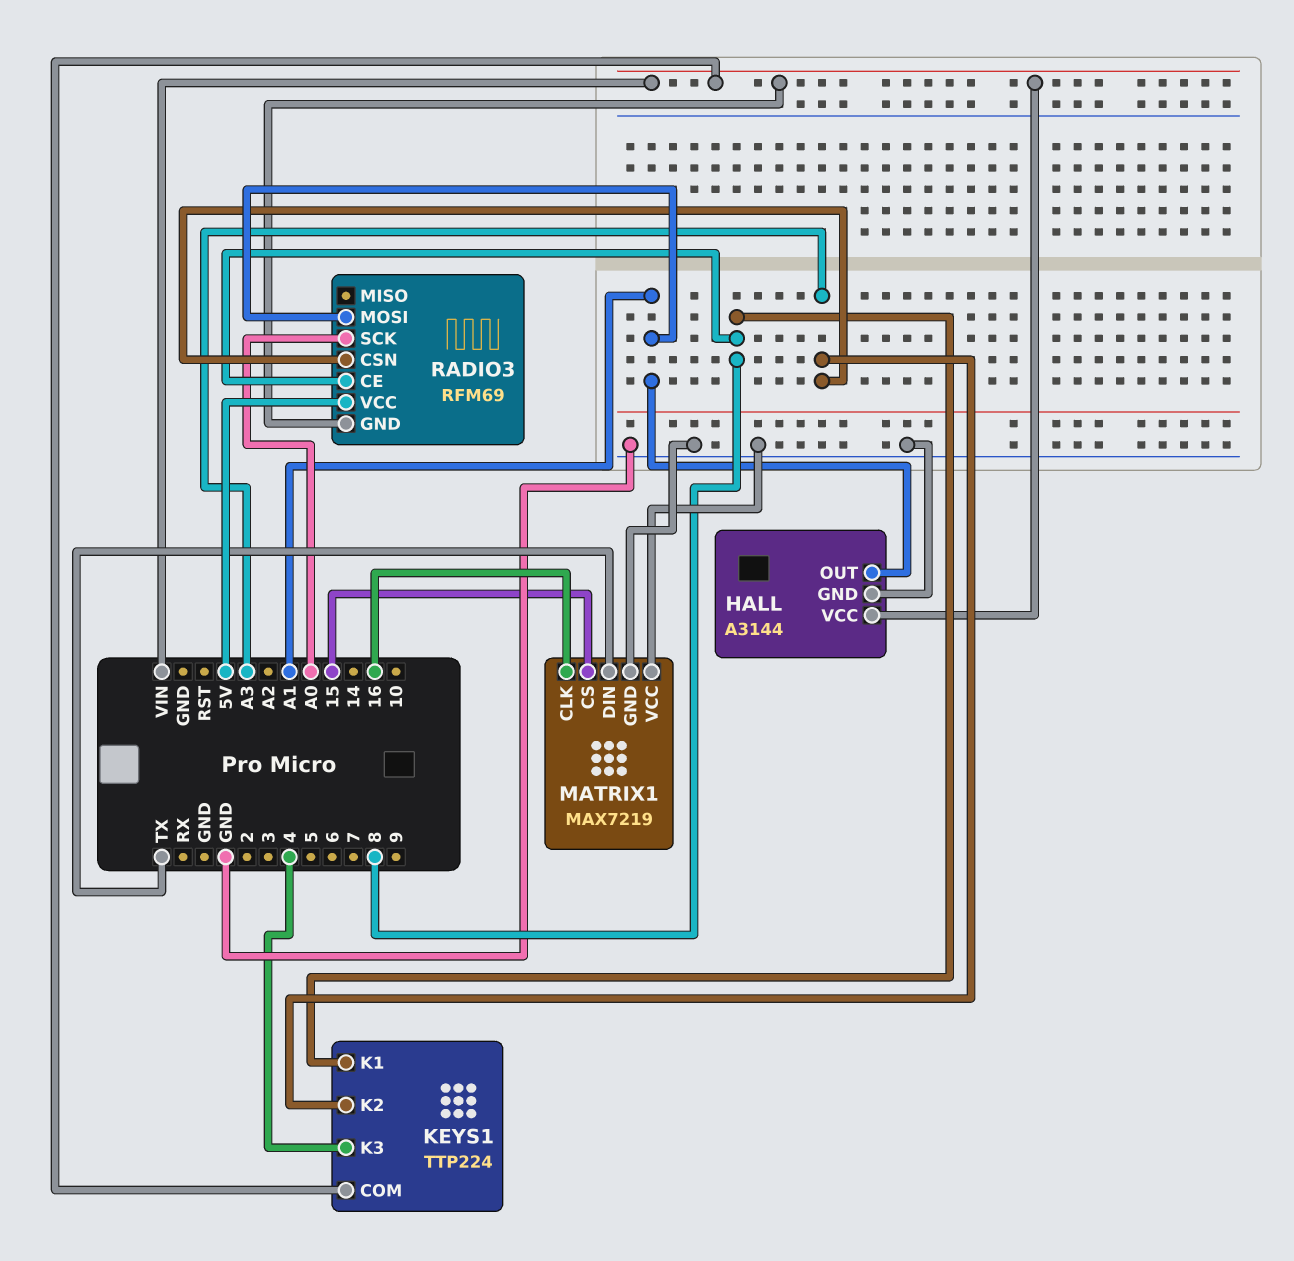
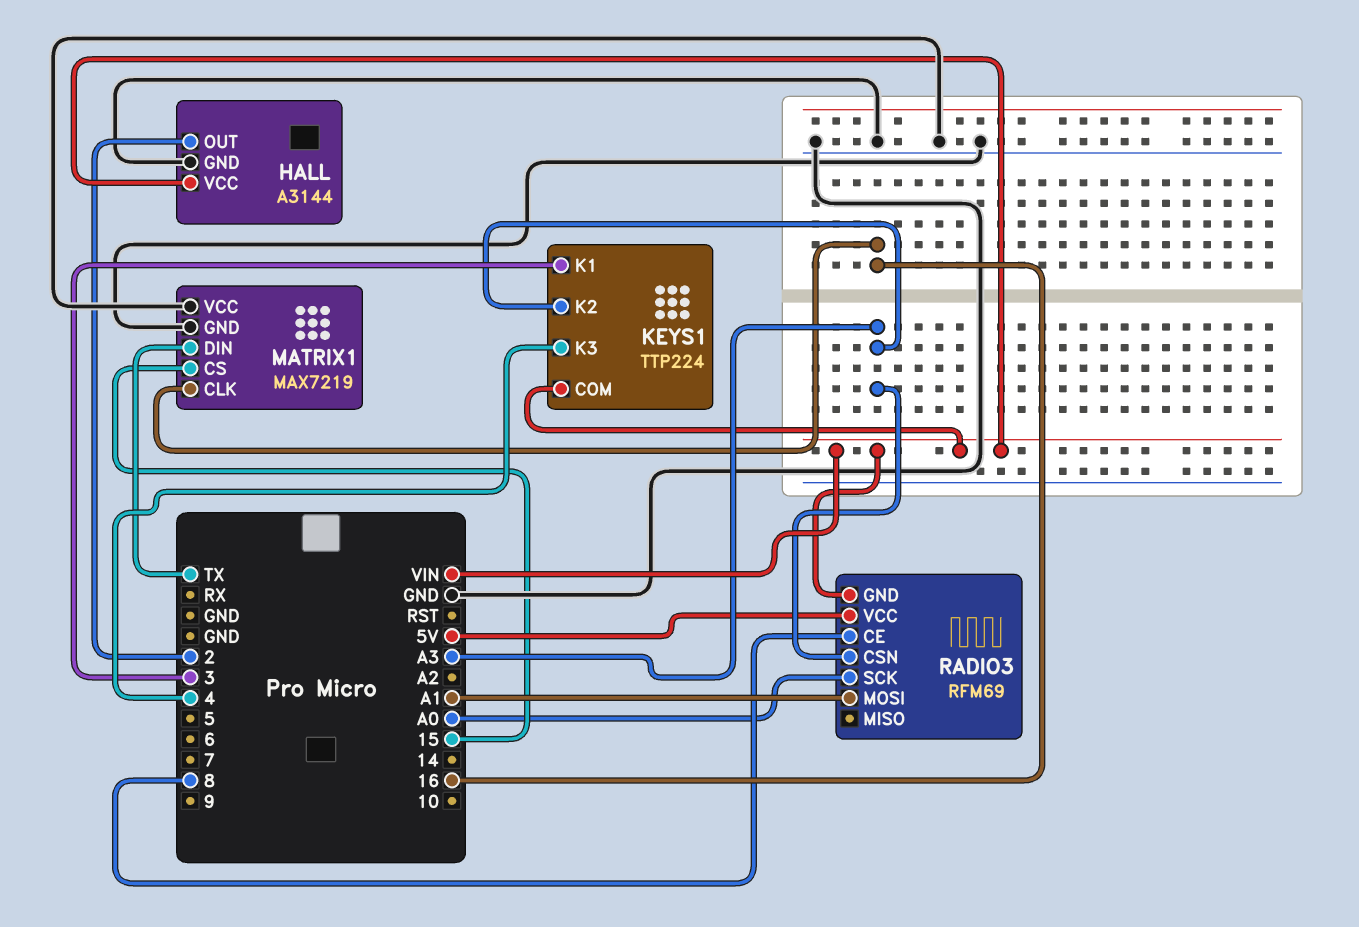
HALL pin OUT: A1 -> 2
KEYS1 pin K1: 8 -> 3

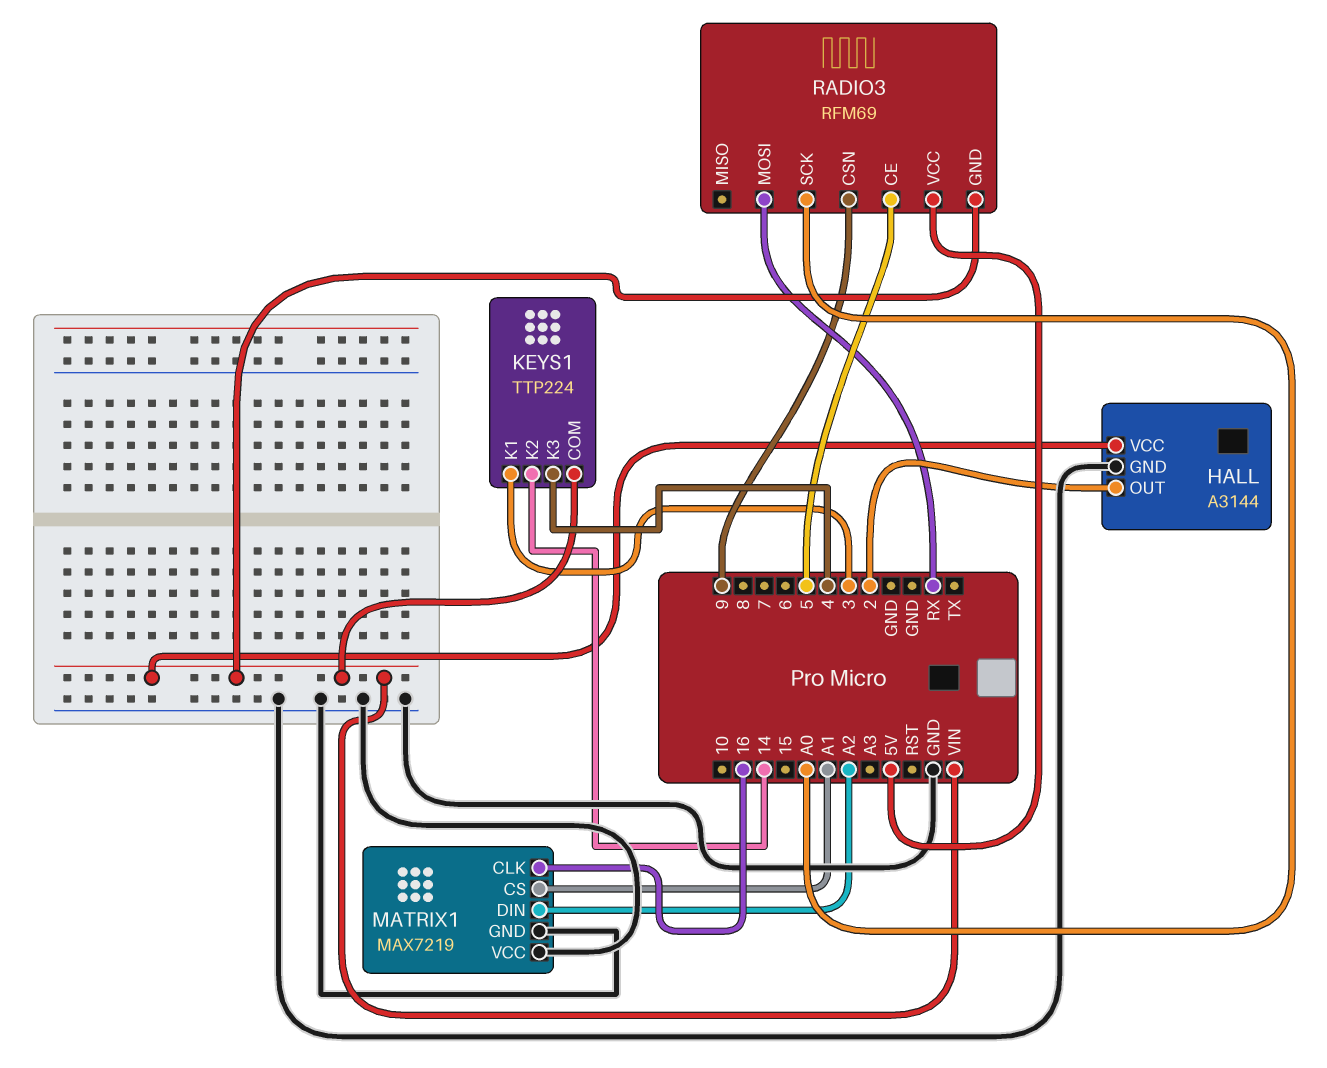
KEYS1 pin K2: A3 -> 14
MATRIX1 pin CS: 15 -> A1
MATRIX1 pin DIN: TX -> A2
RADIO3 pin CE: 8 -> 5
RADIO3 pin CSN: A3 -> 9
RADIO3 pin MOSI: A1 -> RX

